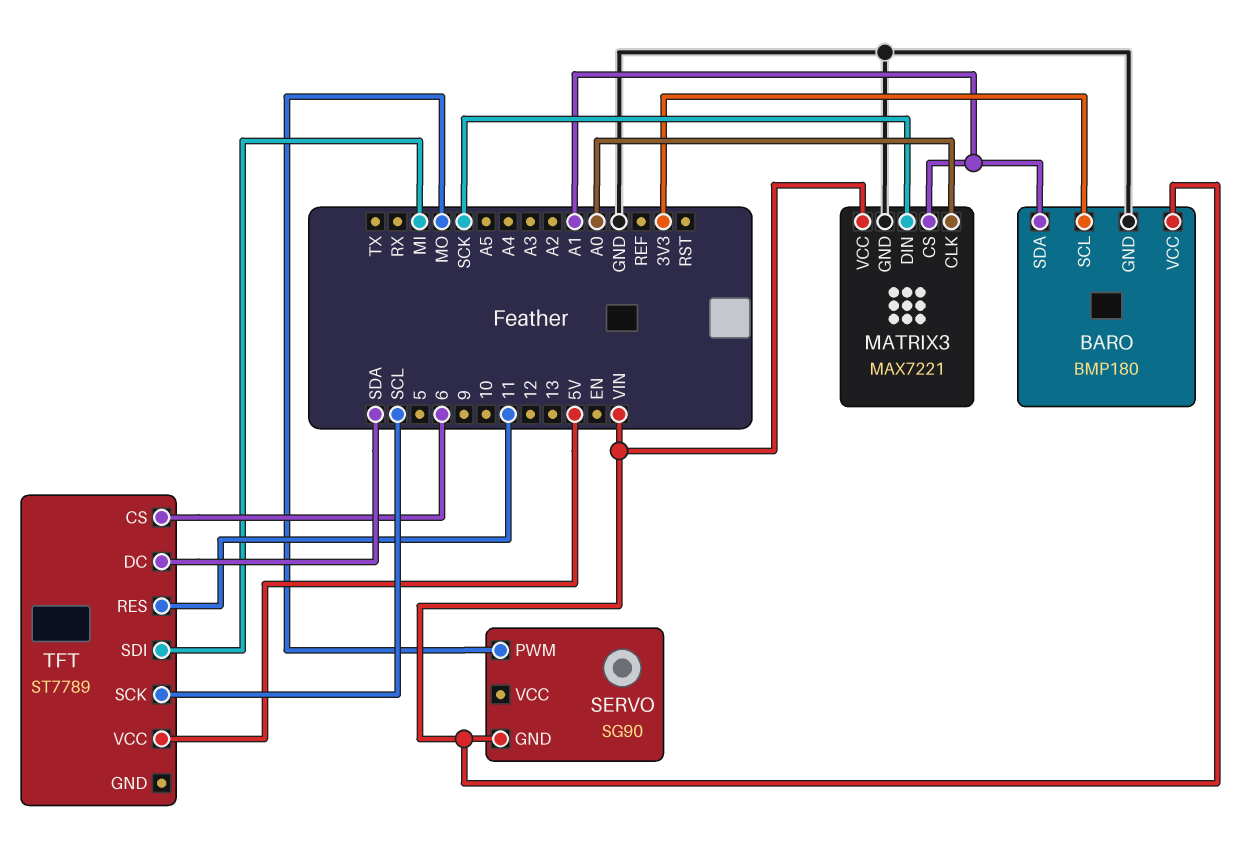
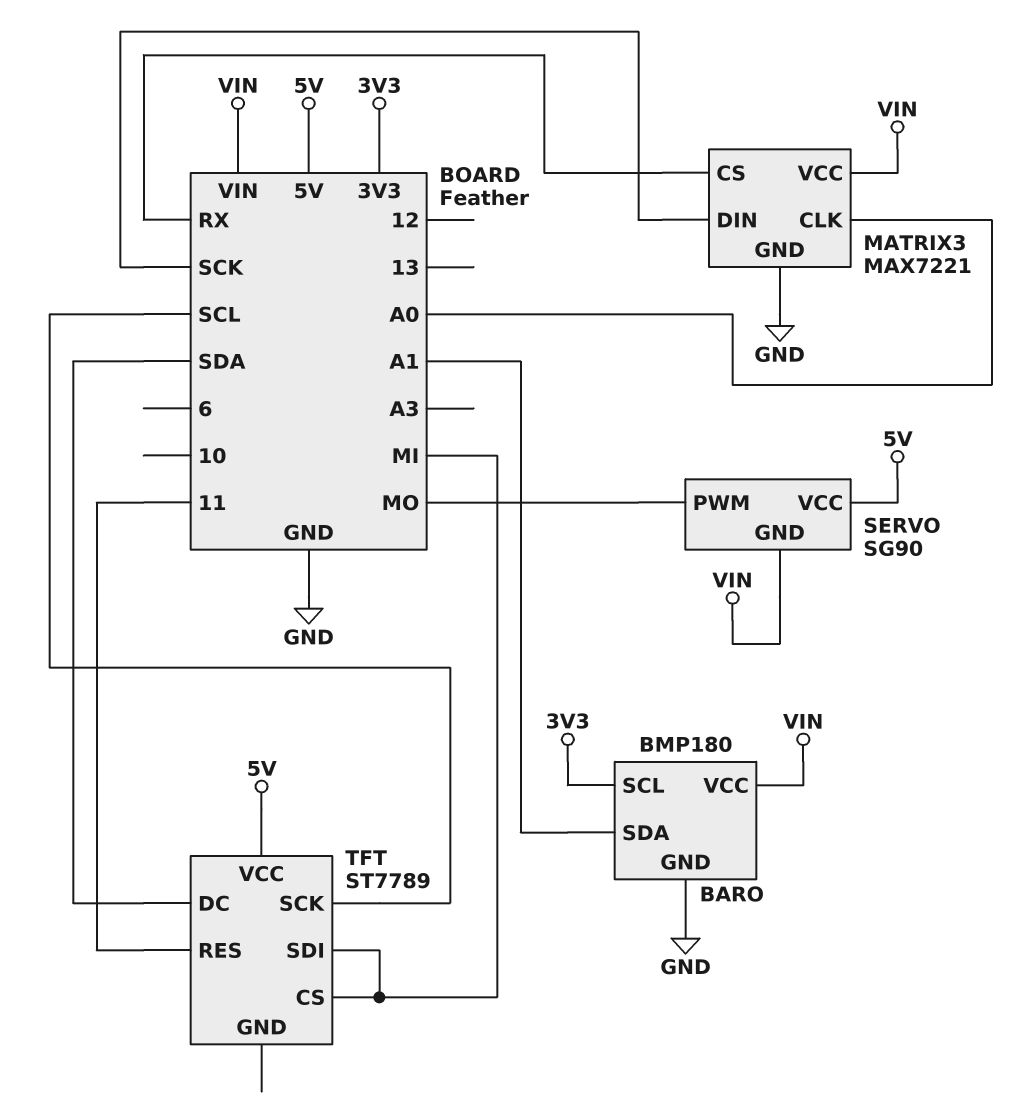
MATRIX3 pin CS: A1 -> RX
SERVO pin VCC: none -> 5V
TFT pin CS: 6 -> MI

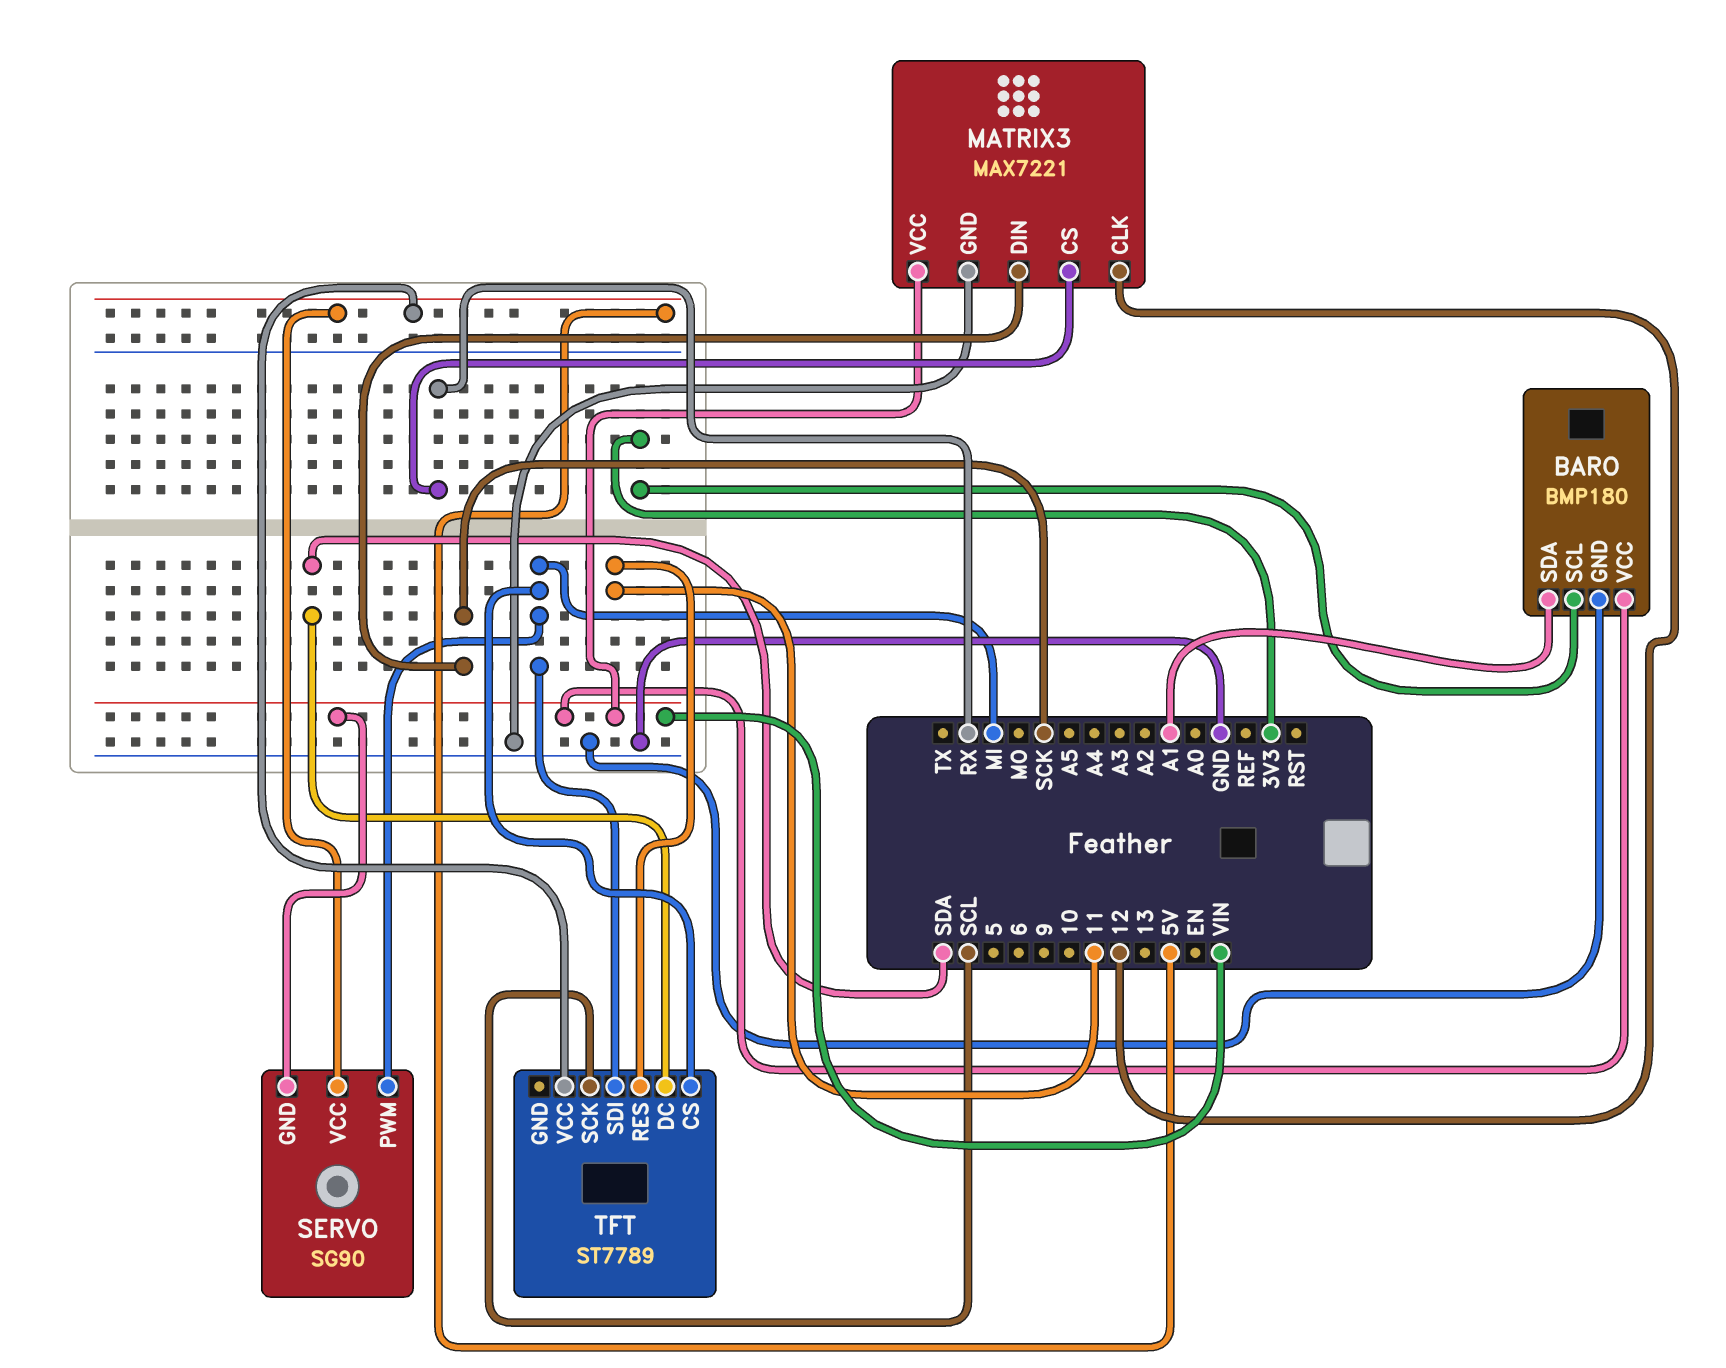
MATRIX3 pin CLK: A0 -> 12
SERVO pin PWM: MO -> MI

